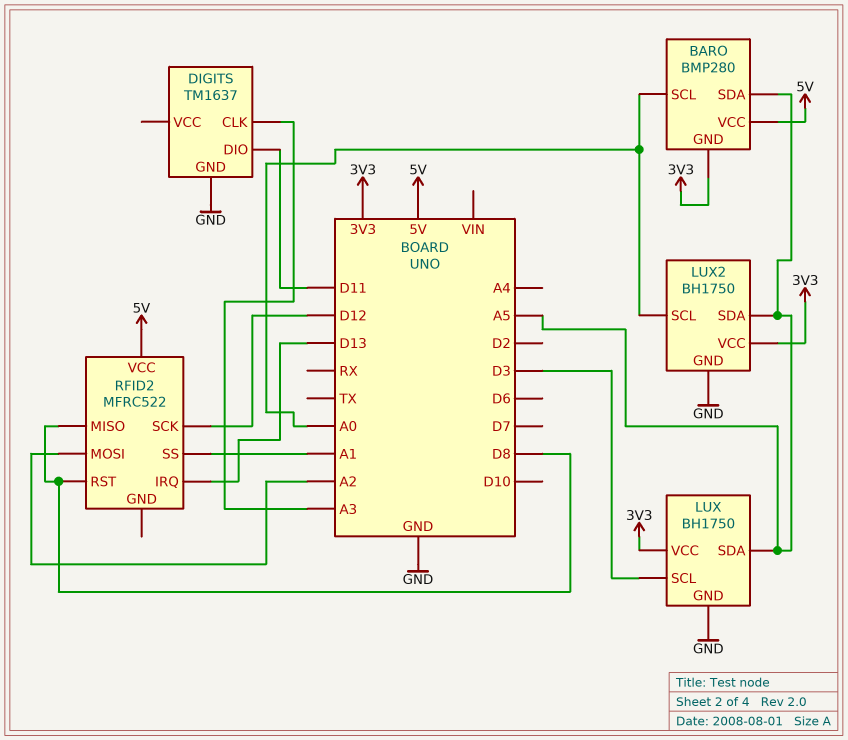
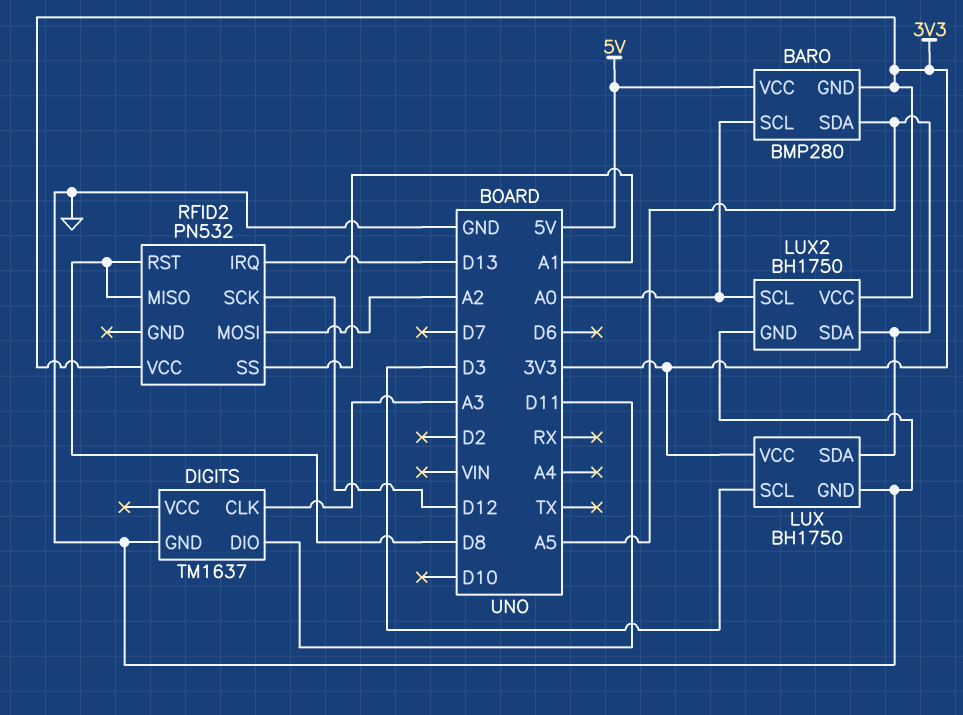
RFID2: MFRC522 -> PN532
RFID2 pin VCC: 5V -> 3V3

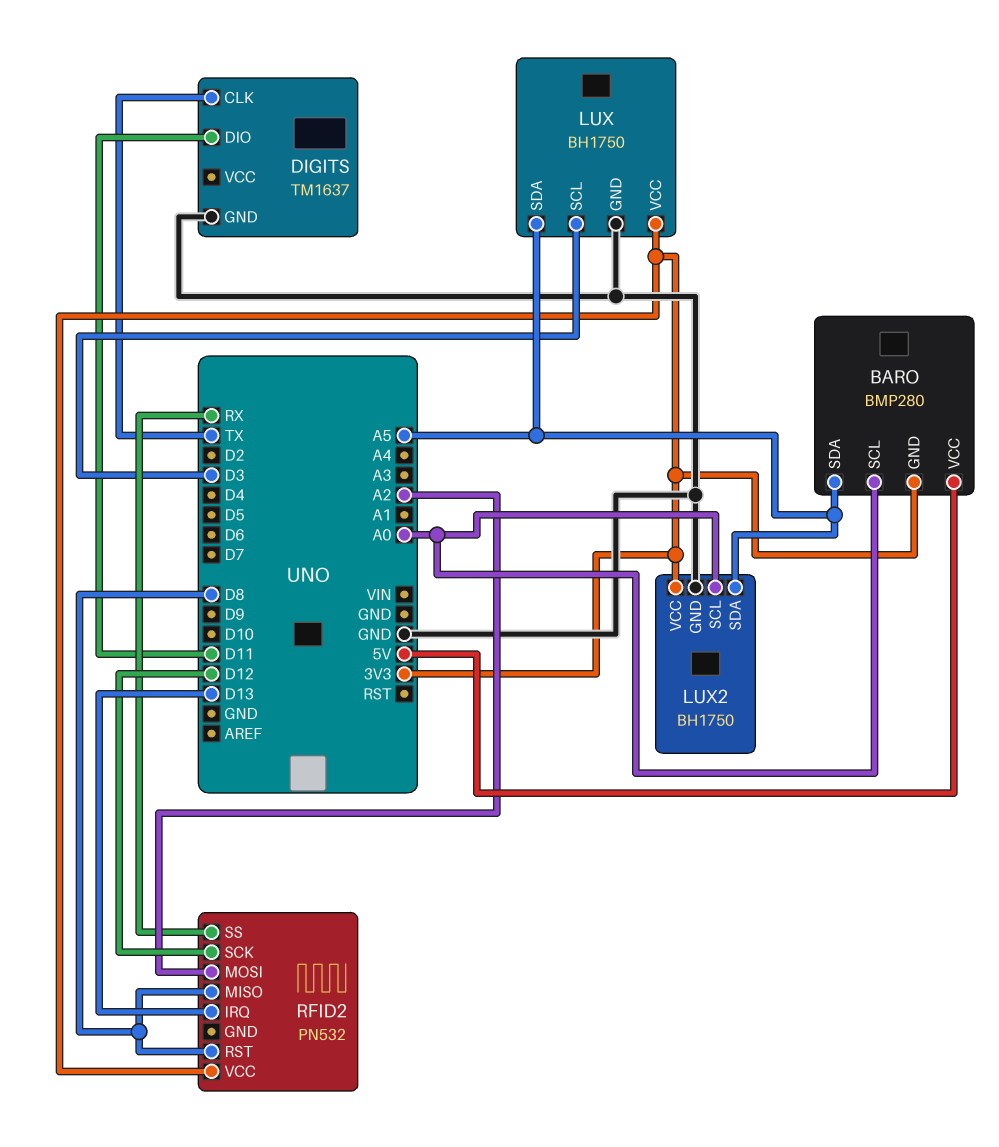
DIGITS pin CLK: A3 -> TX
RFID2 pin SS: A1 -> RX

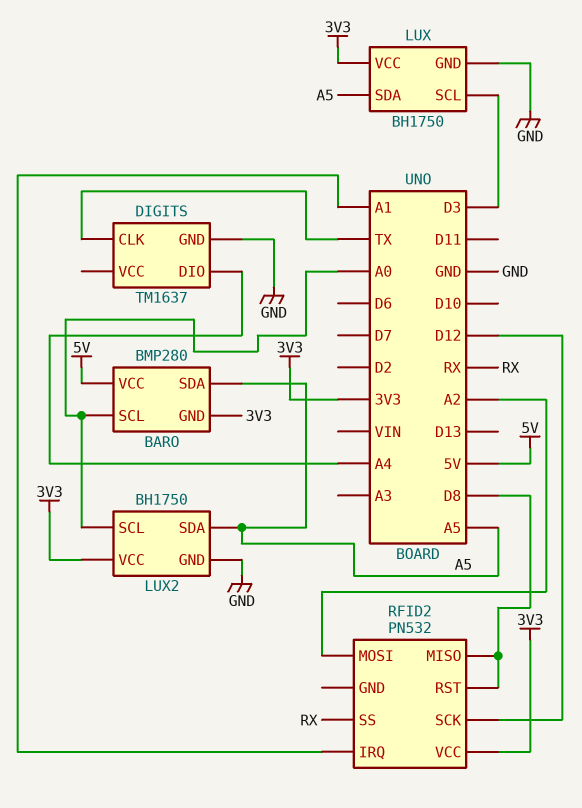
DIGITS pin DIO: D11 -> A4
RFID2 pin IRQ: D13 -> A1

